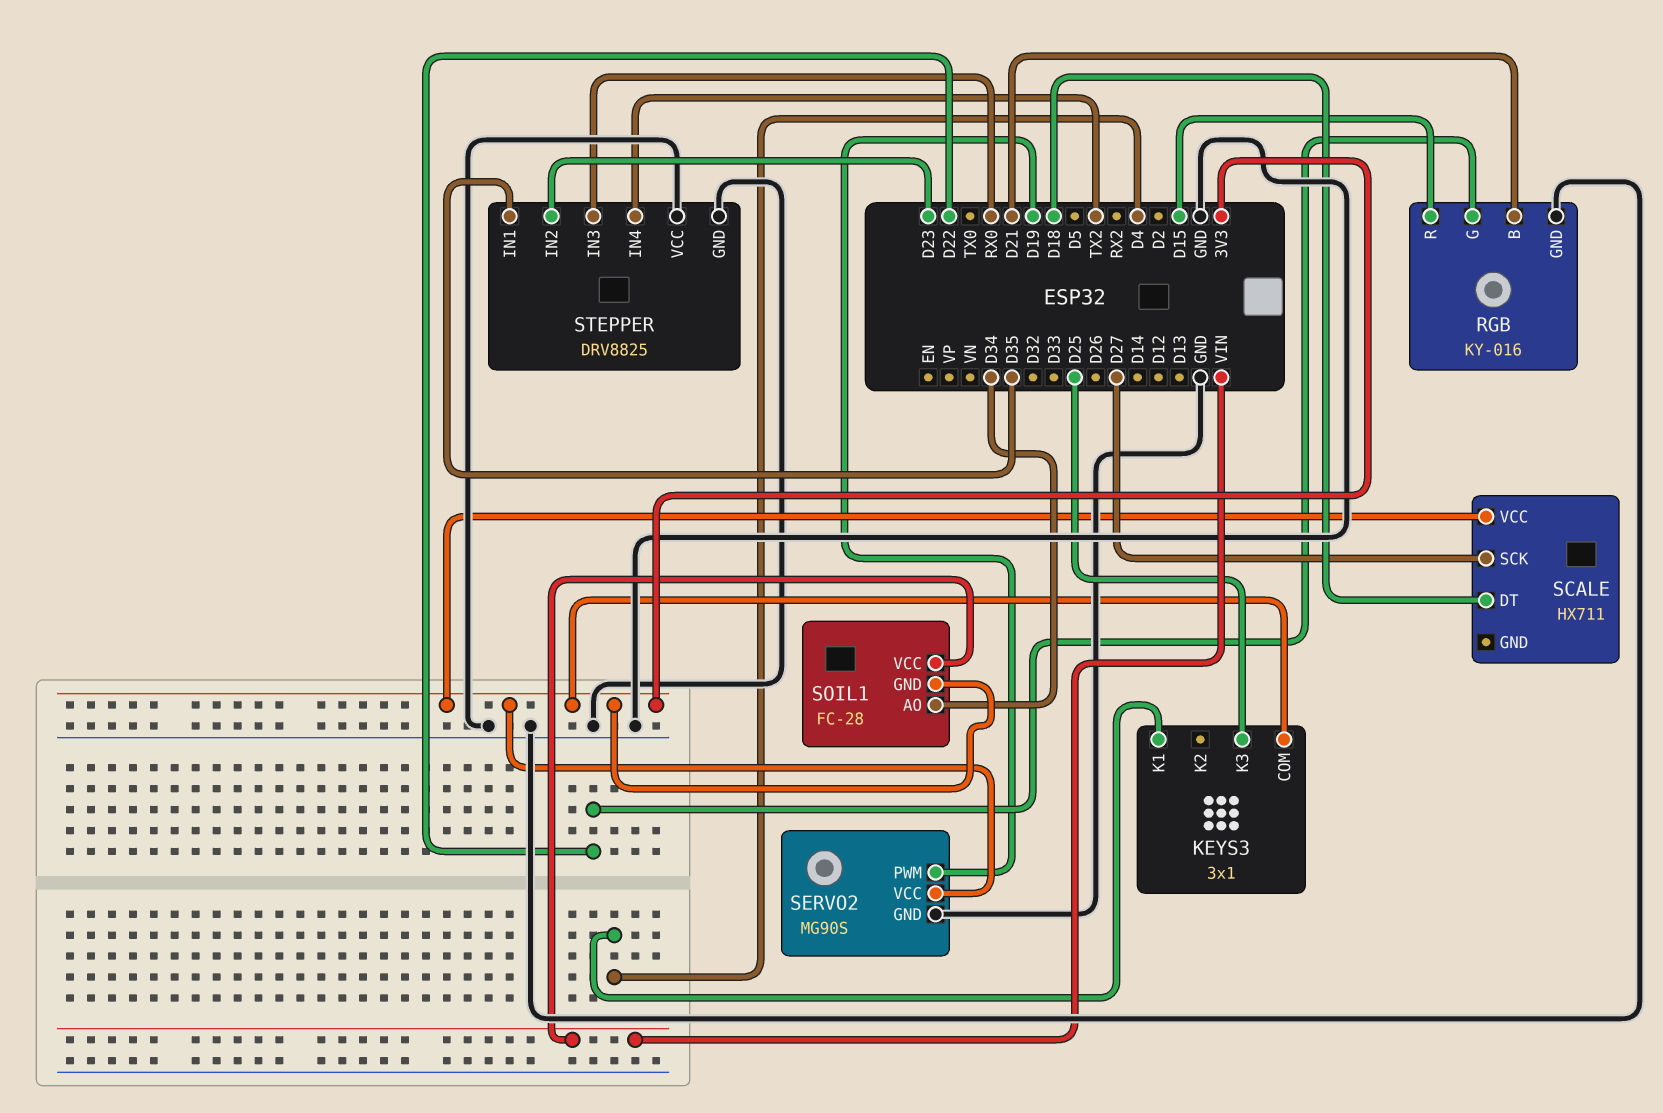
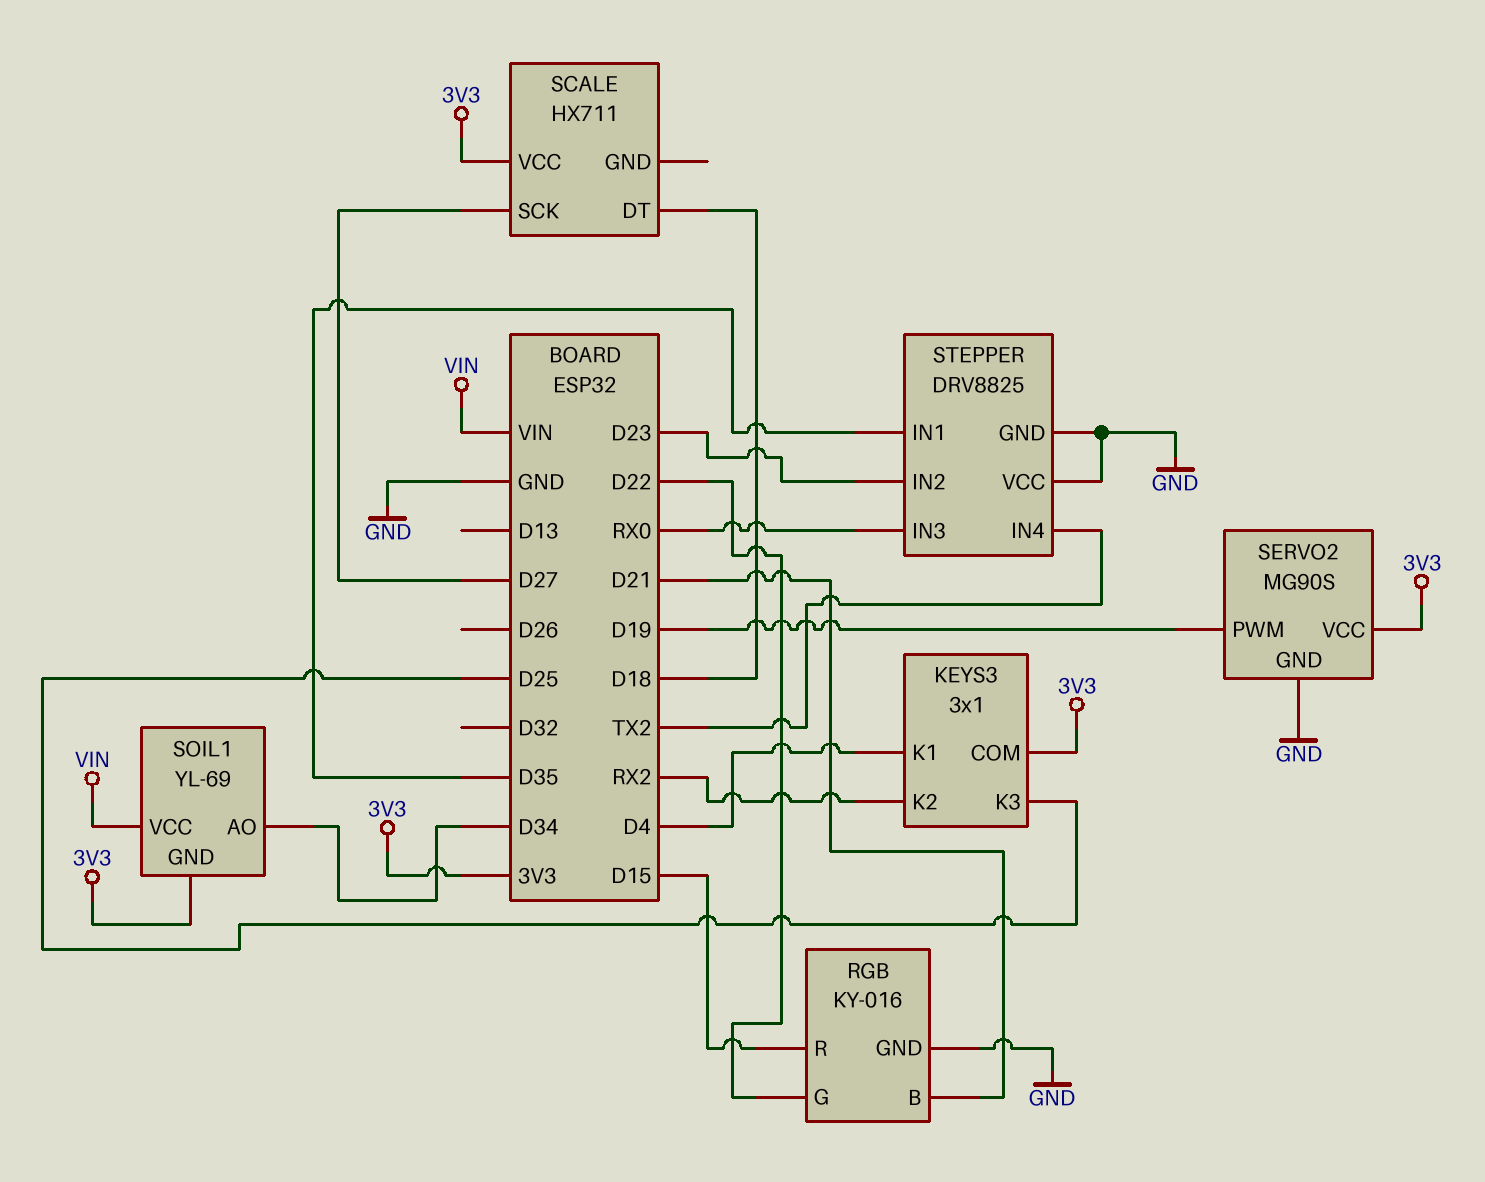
KEYS3 pin K2: none -> RX2
SOIL1: FC-28 -> YL-69

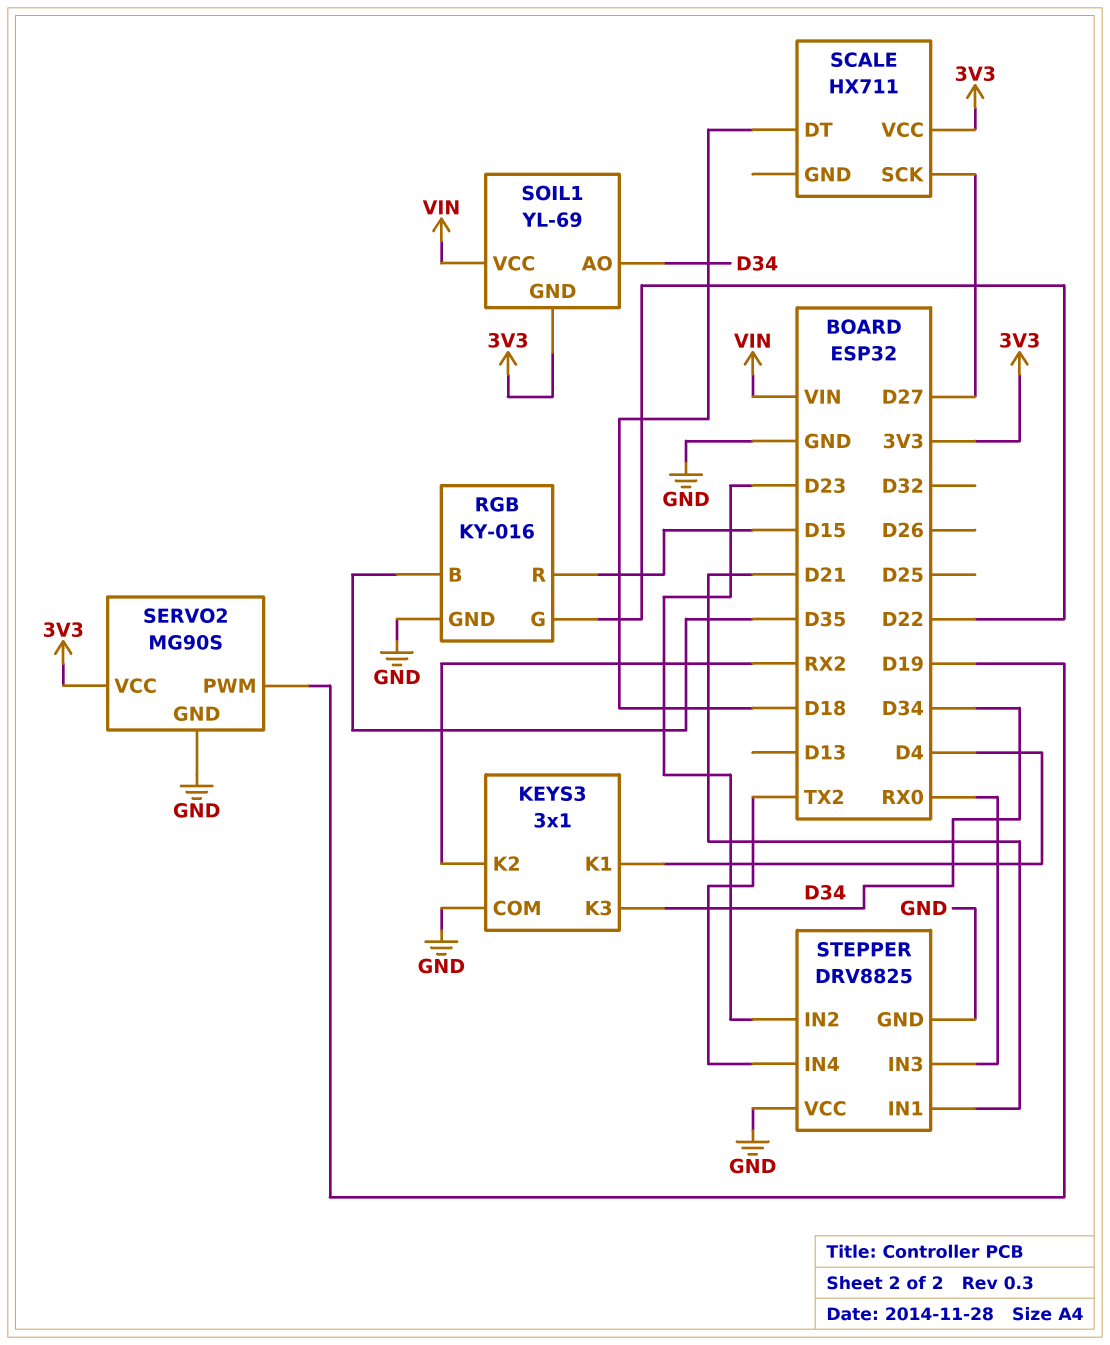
KEYS3 pin COM: 3V3 -> GND
KEYS3 pin K3: D25 -> D34
RGB pin B: D21 -> D35
STEPPER pin IN1: D35 -> D21

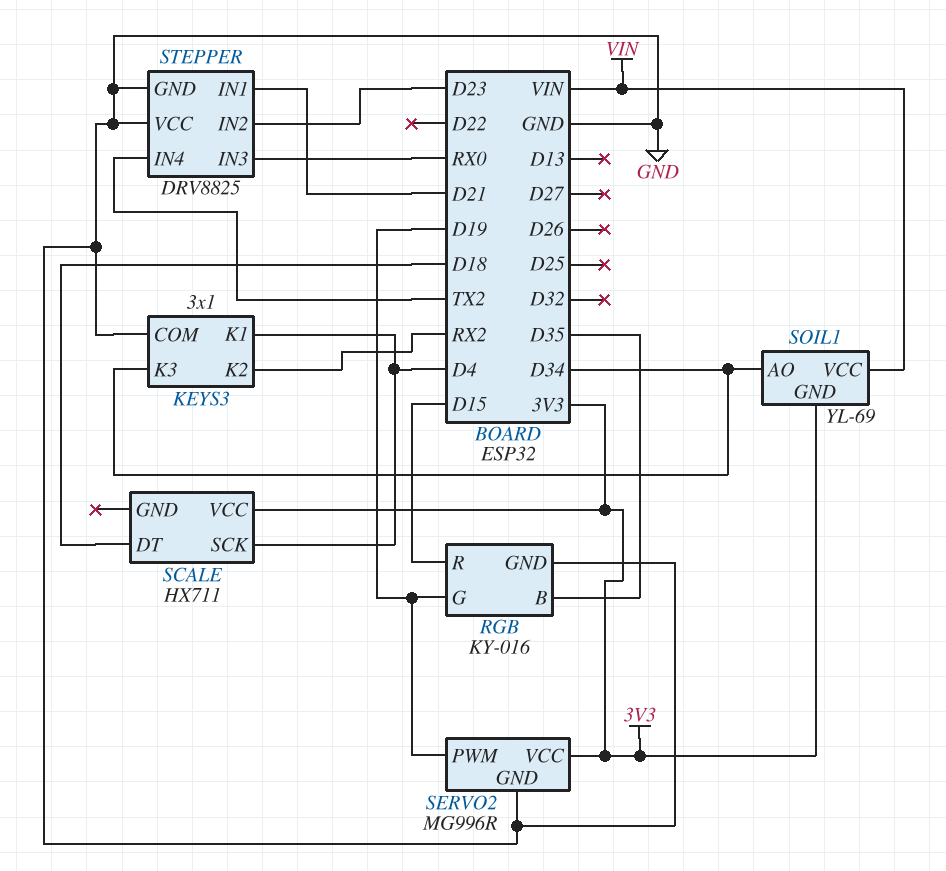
RGB pin G: D22 -> D19
SCALE pin SCK: D27 -> D4
SERVO2: MG90S -> MG996R

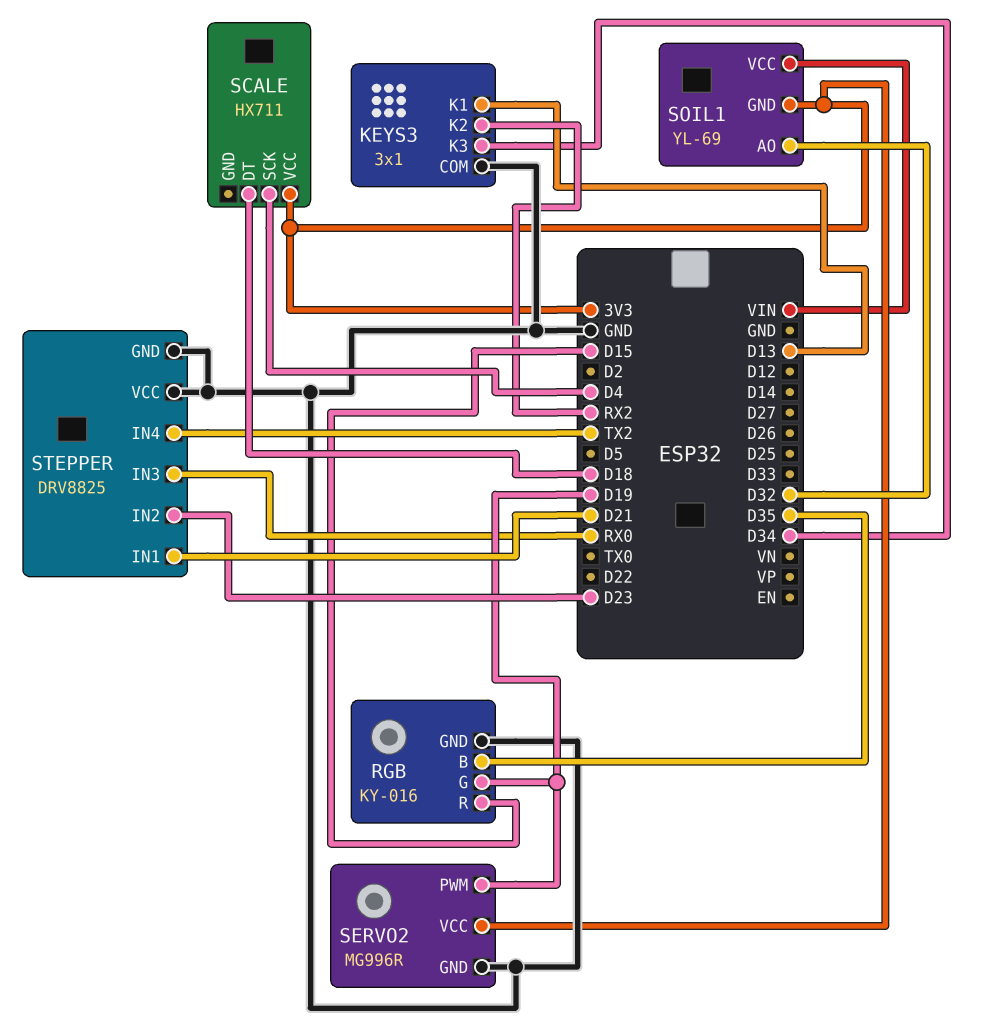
KEYS3 pin K1: D4 -> D13
SOIL1 pin AO: D34 -> D32

